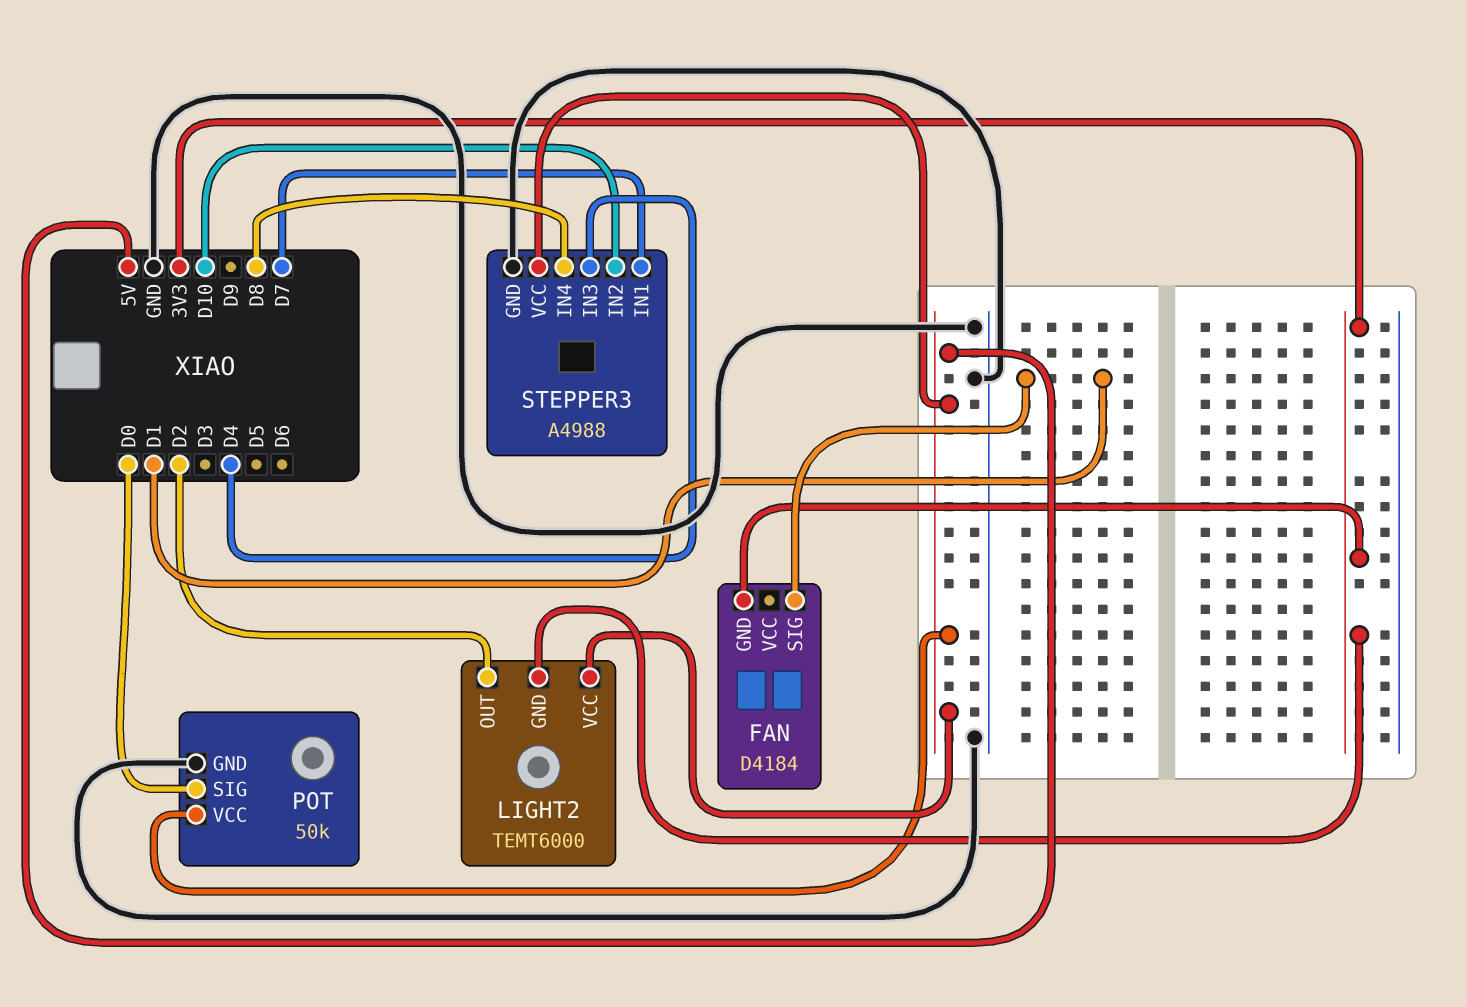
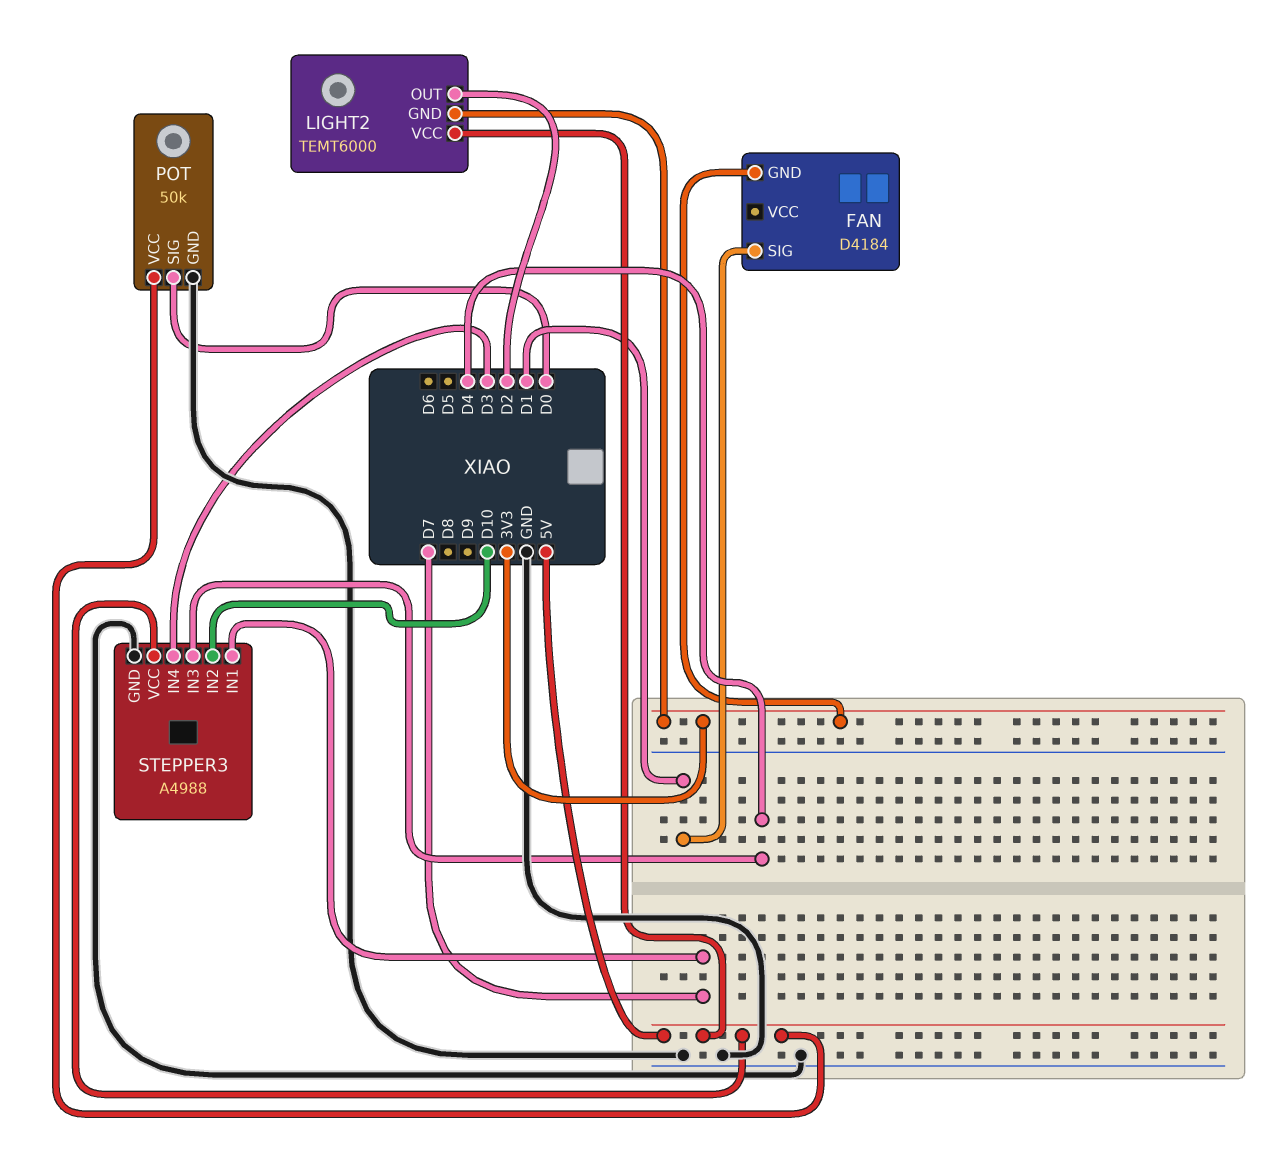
STEPPER3 pin IN4: D8 -> D3

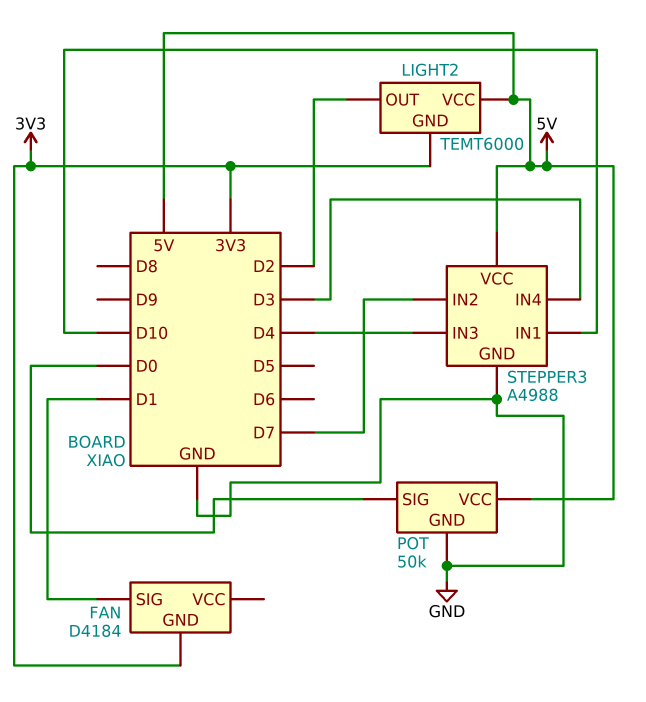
STEPPER3 pin IN1: D7 -> D10
STEPPER3 pin IN2: D10 -> D7

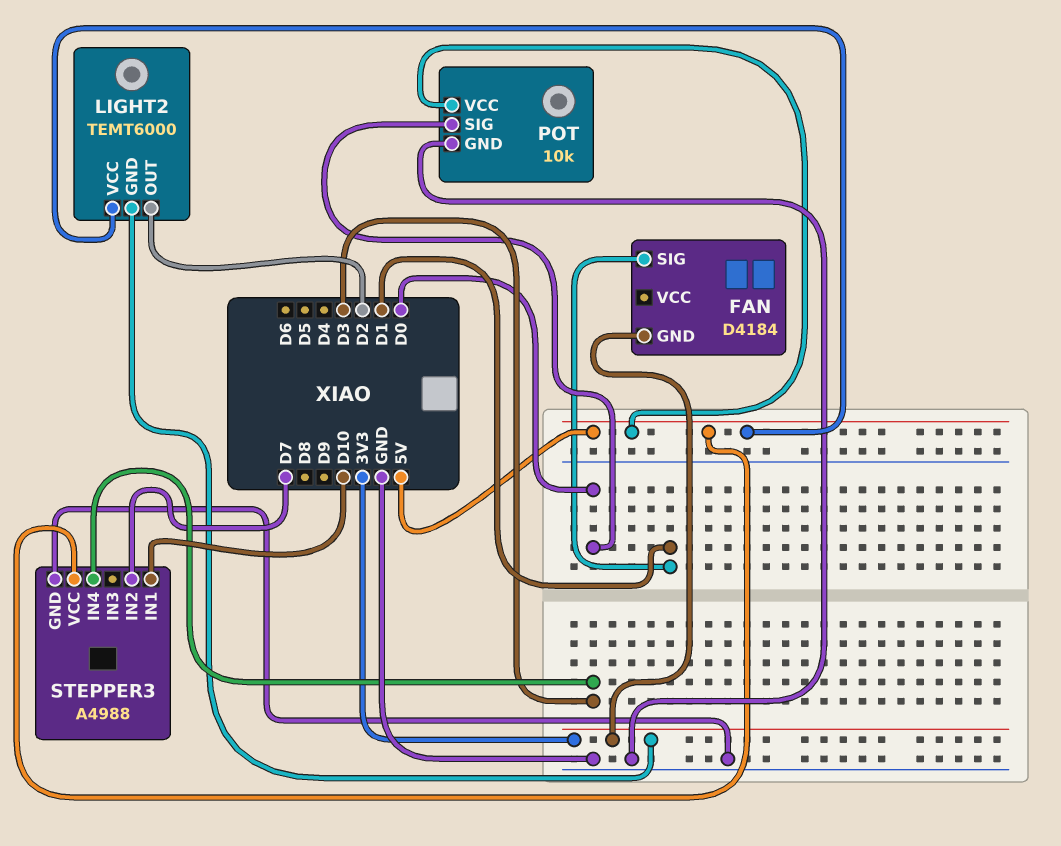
POT: 50k -> 10k
STEPPER3 pin IN3: D4 -> none

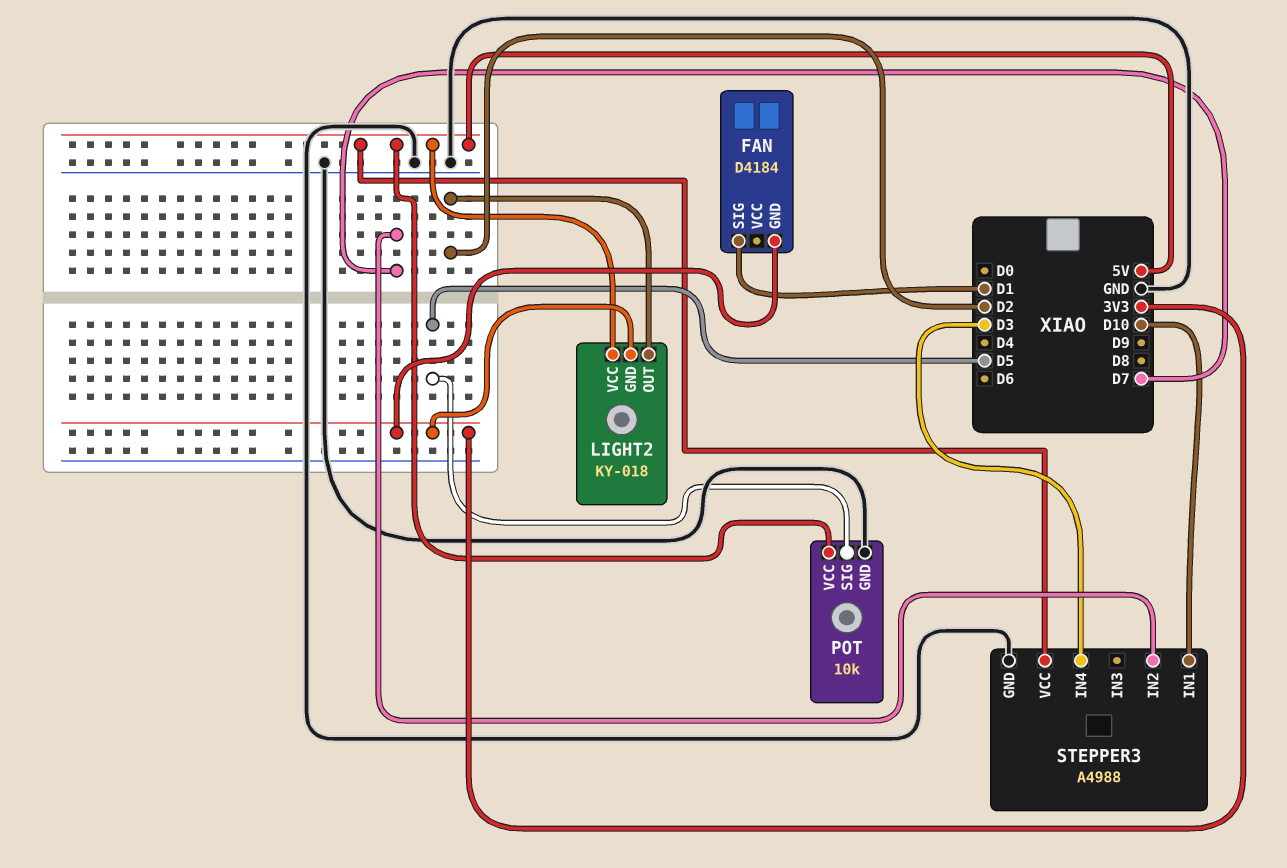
LIGHT2: TEMT6000 -> KY-018
POT pin SIG: D0 -> D5

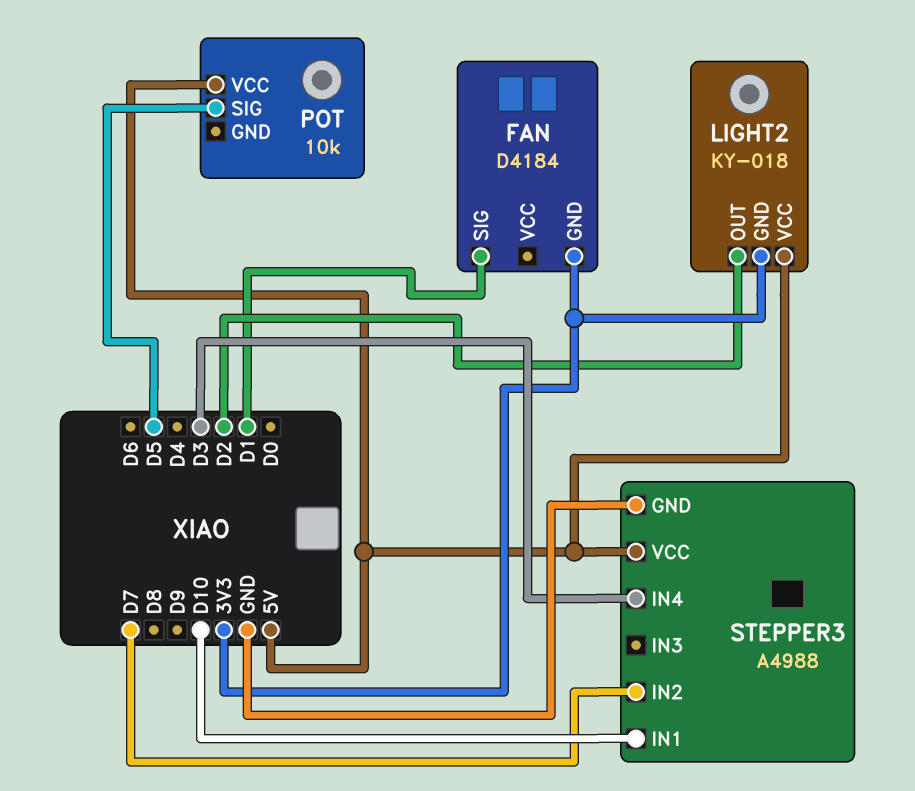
POT pin GND: GND -> none

